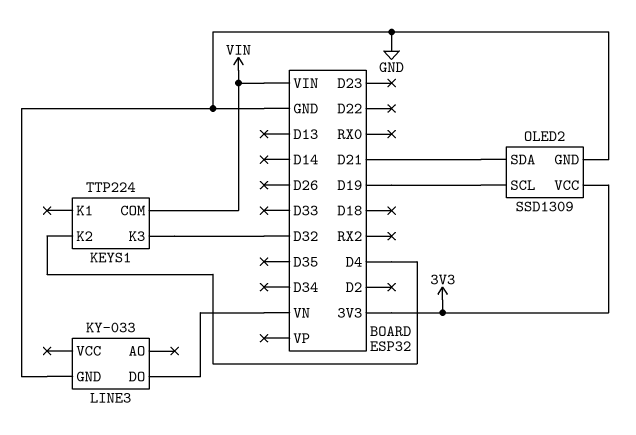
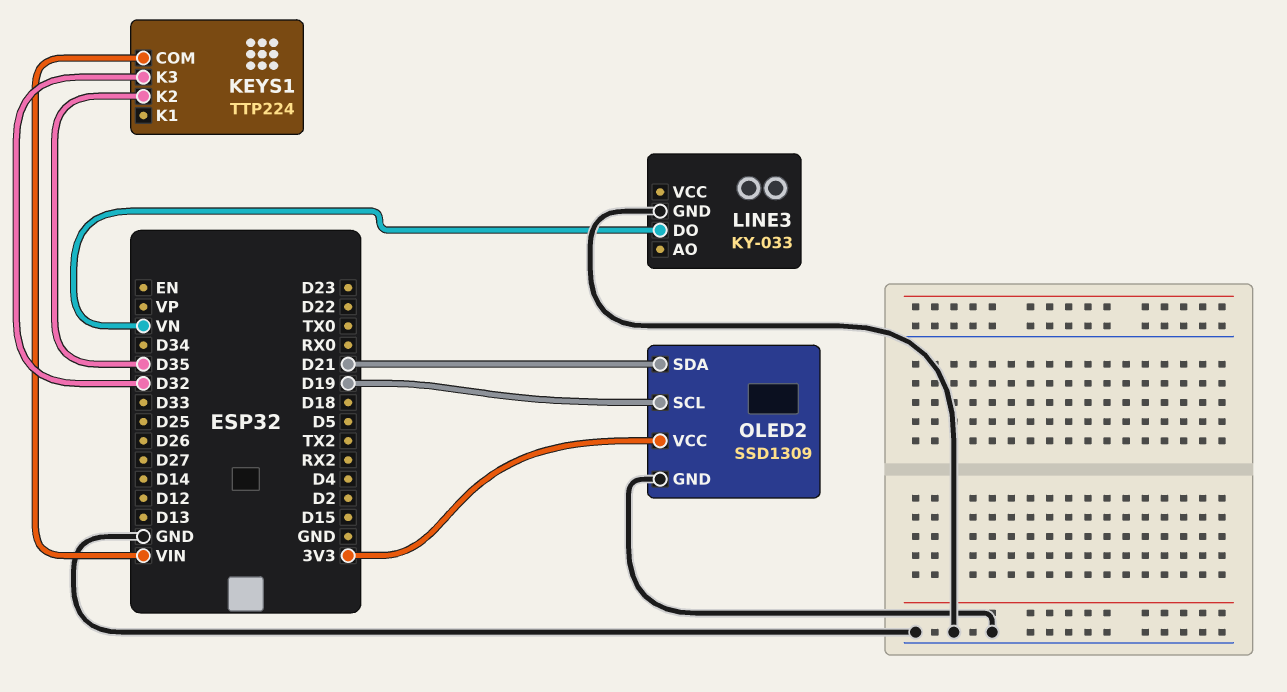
KEYS1 pin K2: D4 -> D35

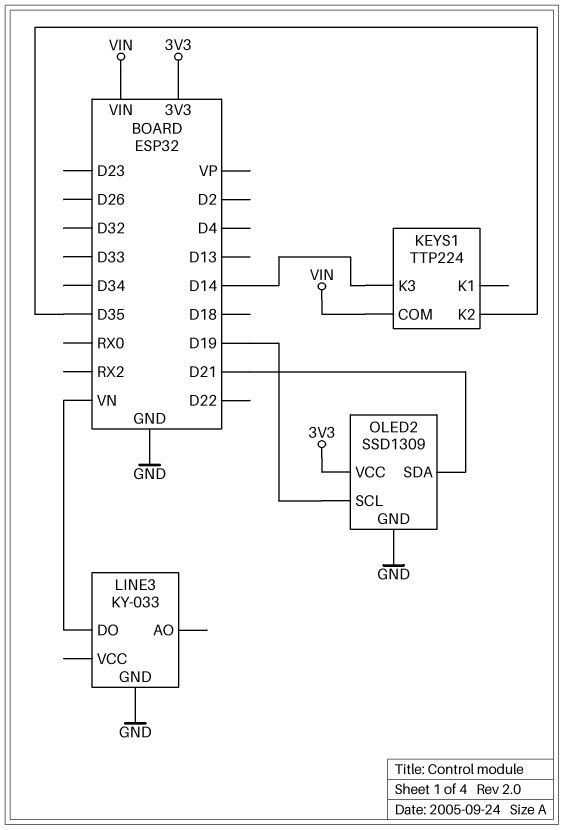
KEYS1 pin K3: D32 -> D14

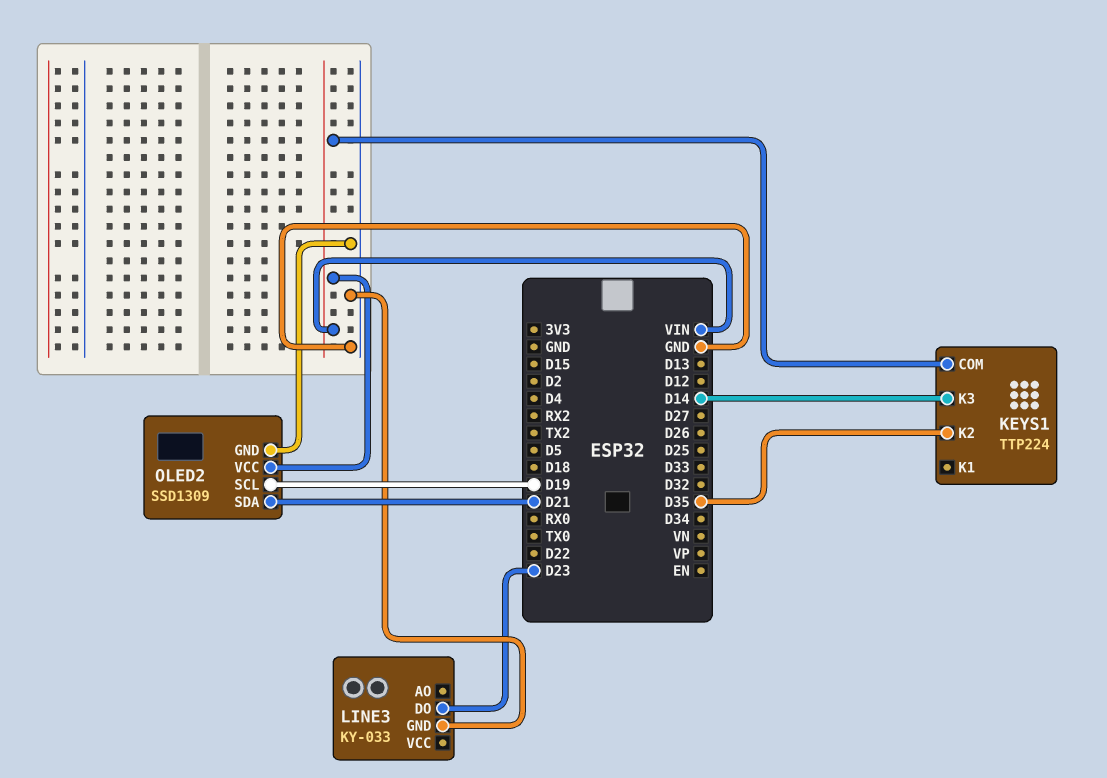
LINE3 pin DO: VN -> D23
OLED2 pin VCC: 3V3 -> VIN

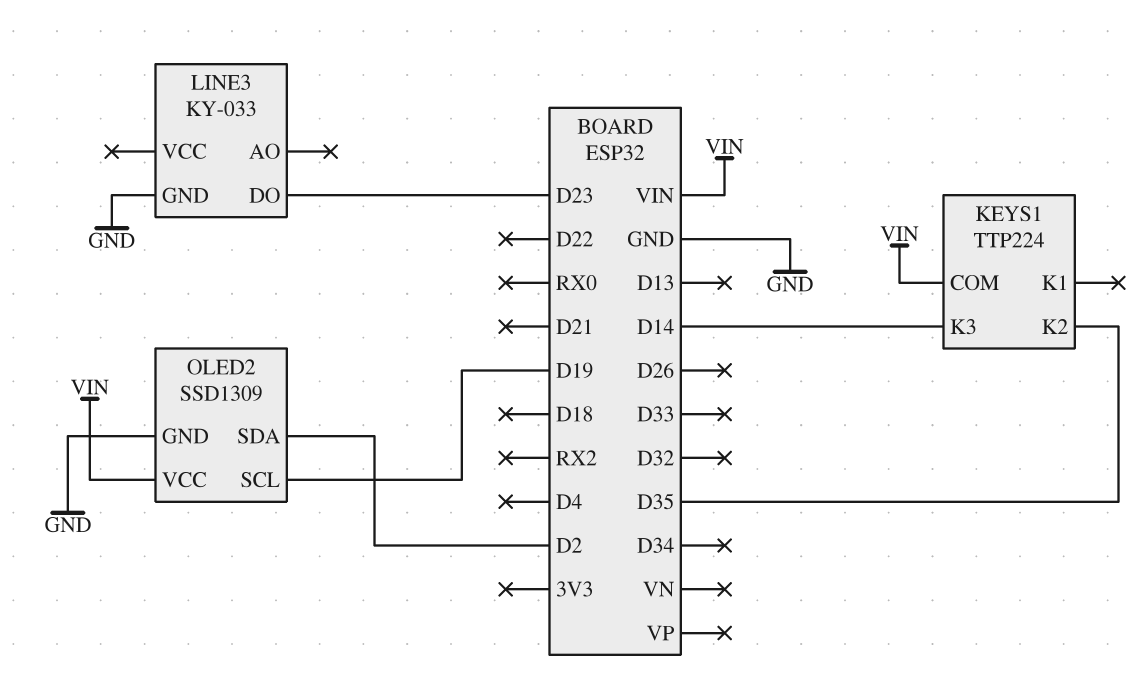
OLED2 pin SDA: D21 -> D2

